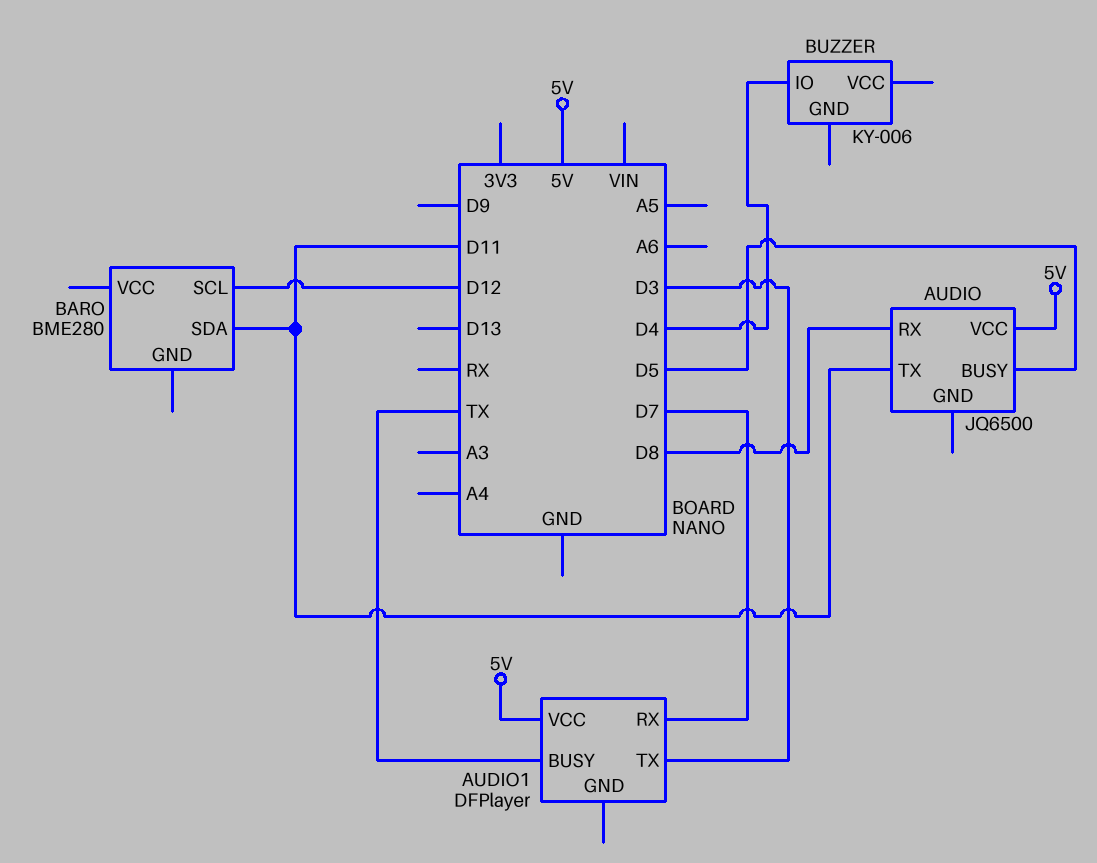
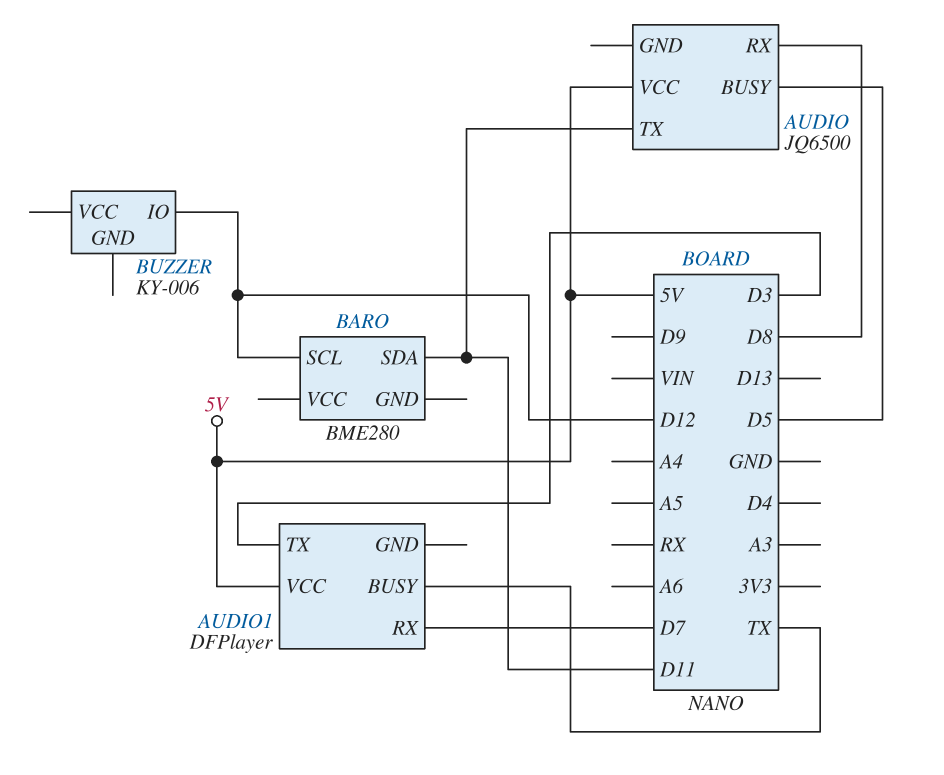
BUZZER pin IO: D4 -> D12

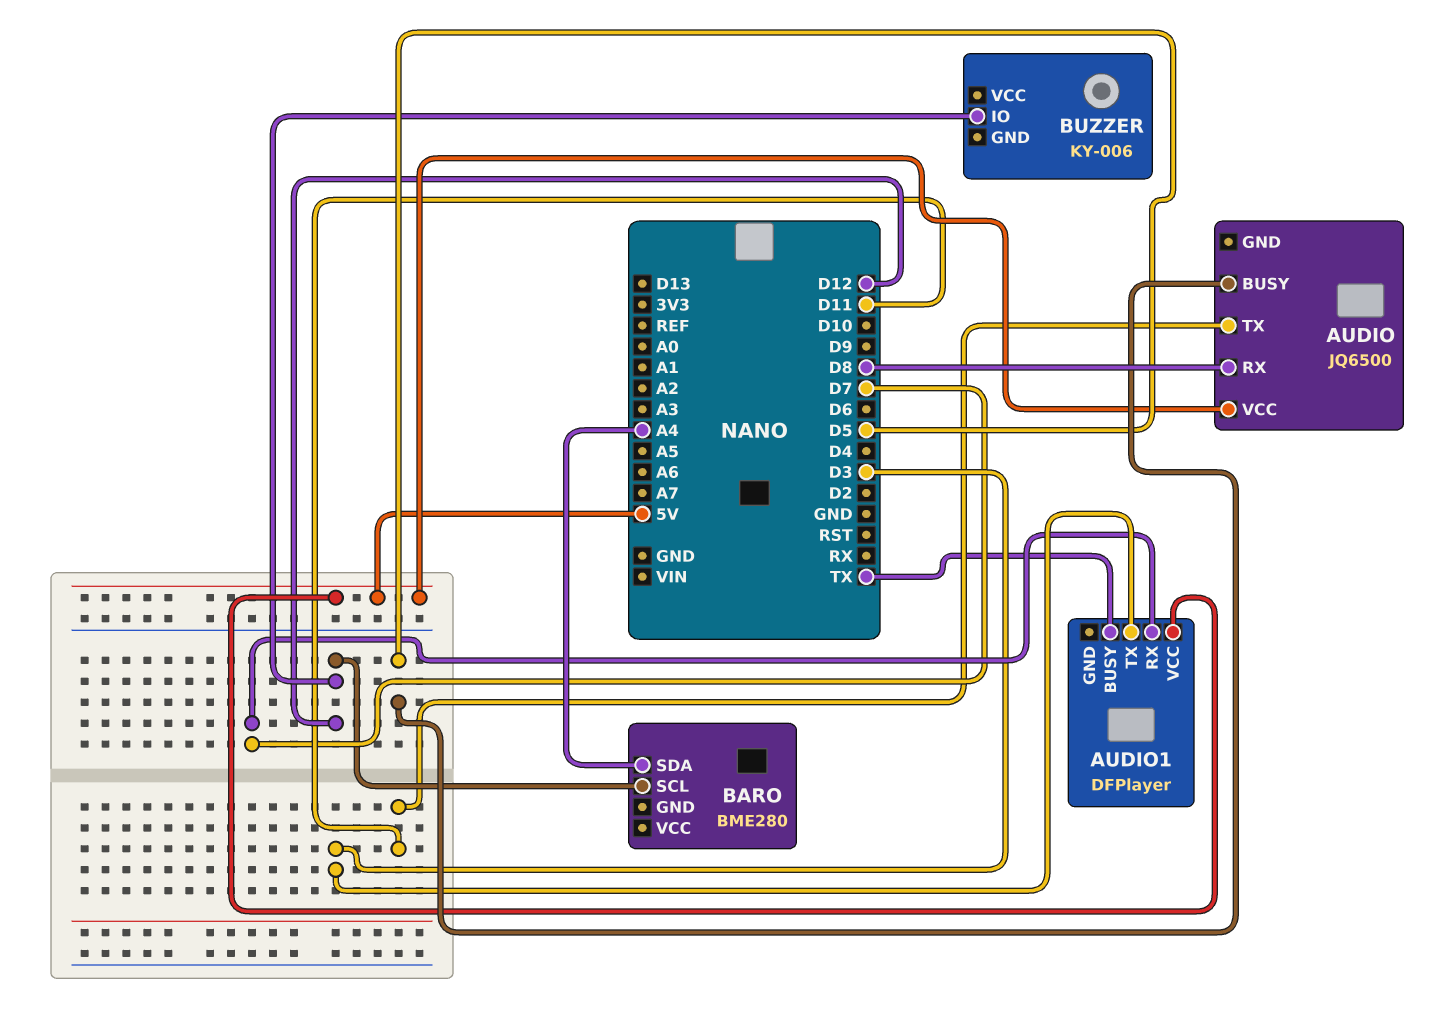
BARO pin SDA: D11 -> A4

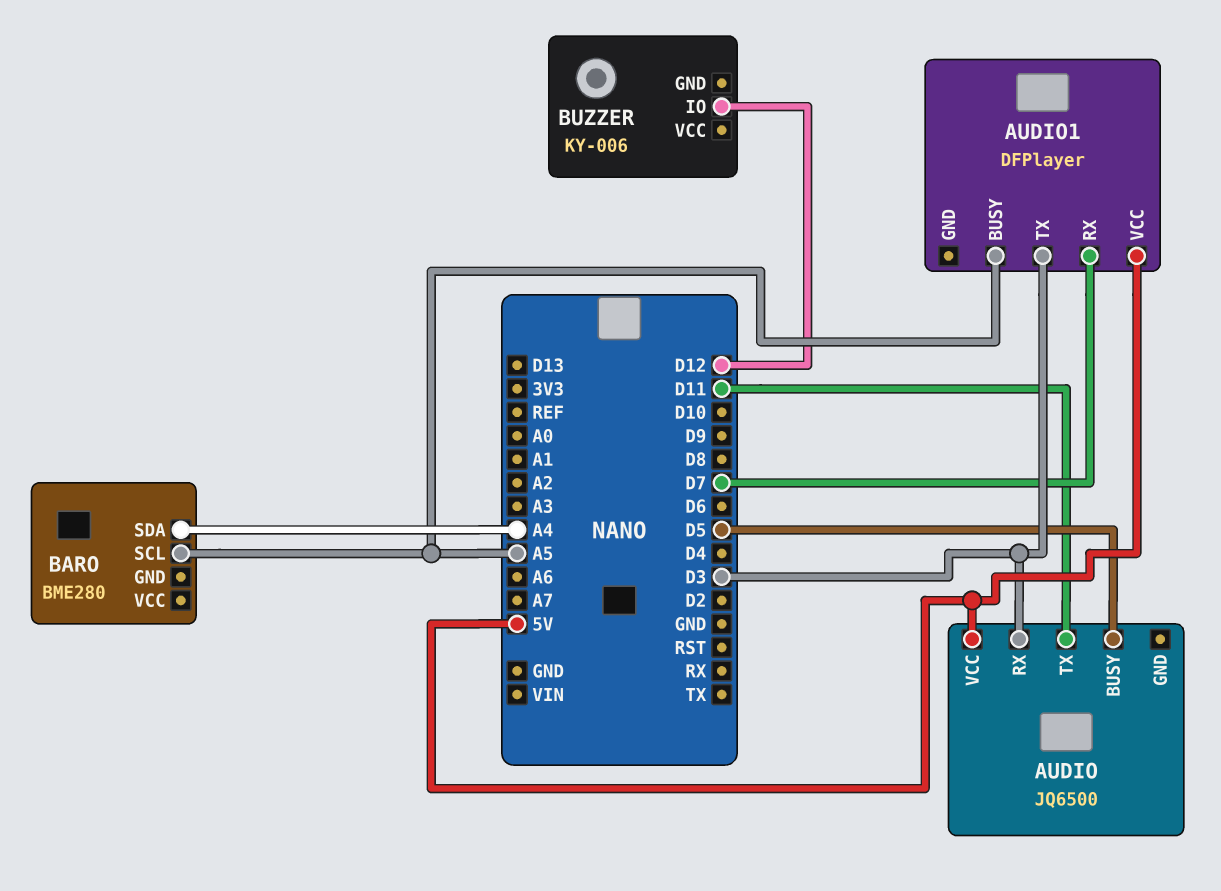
AUDIO pin RX: D8 -> D3
AUDIO1 pin BUSY: TX -> A5
BARO pin SCL: D12 -> A5

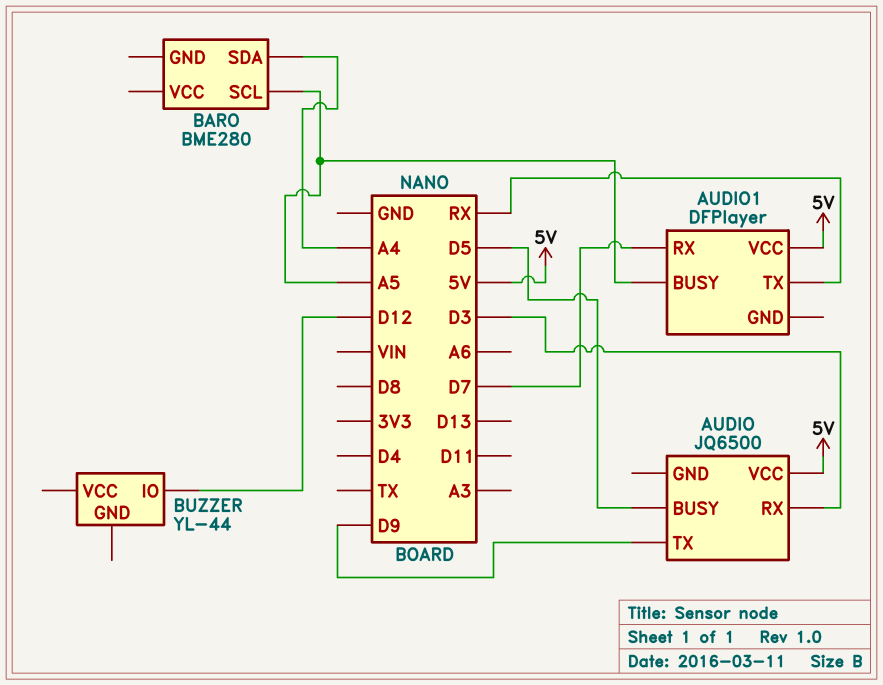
AUDIO pin TX: D11 -> D9
AUDIO1 pin TX: D3 -> RX
BUZZER: KY-006 -> YL-44

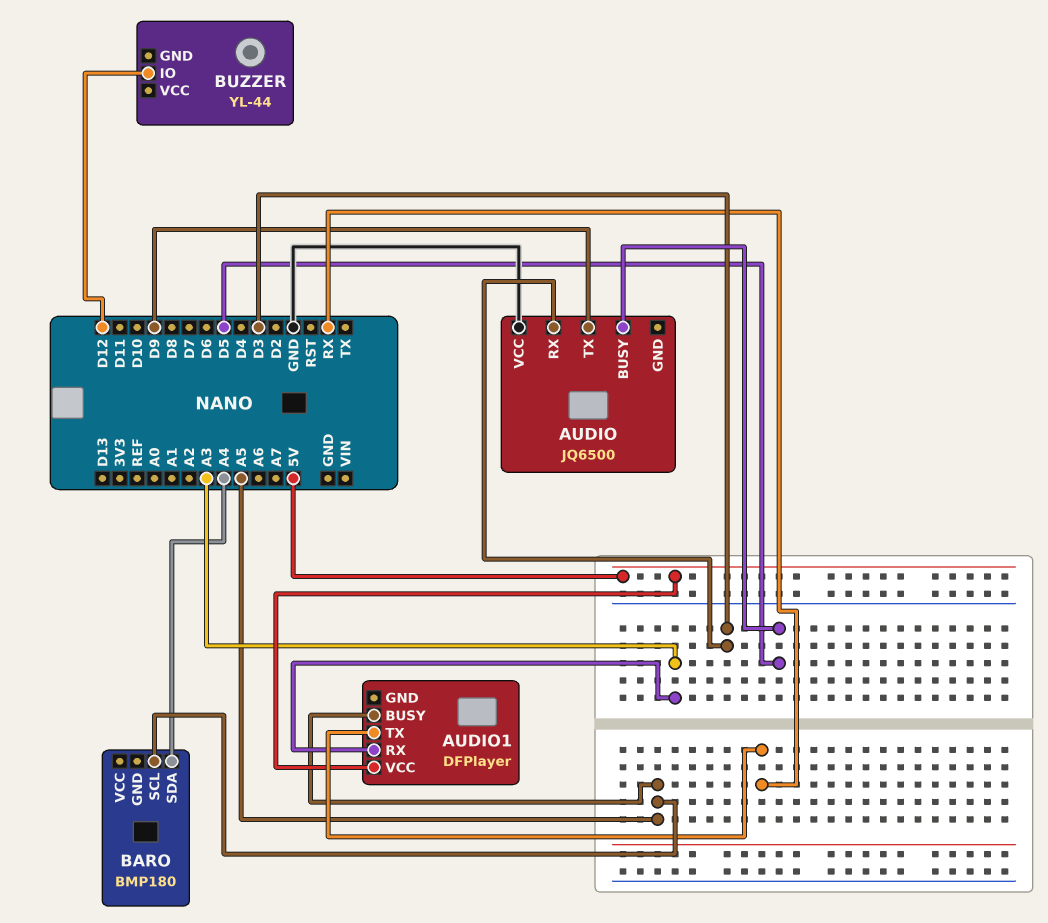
AUDIO pin VCC: 5V -> GND
AUDIO1 pin RX: D7 -> A3
BARO: BME280 -> BMP180

